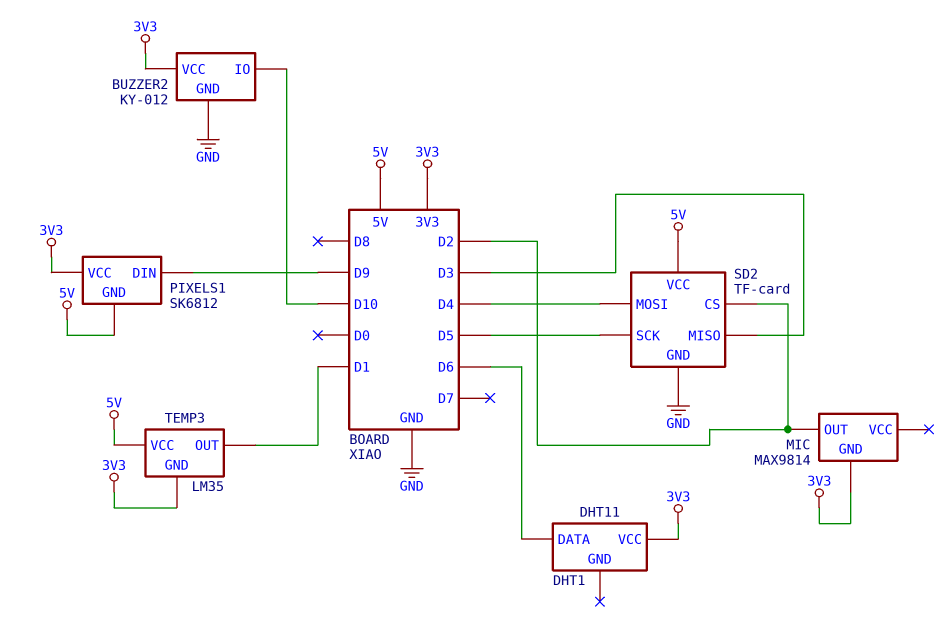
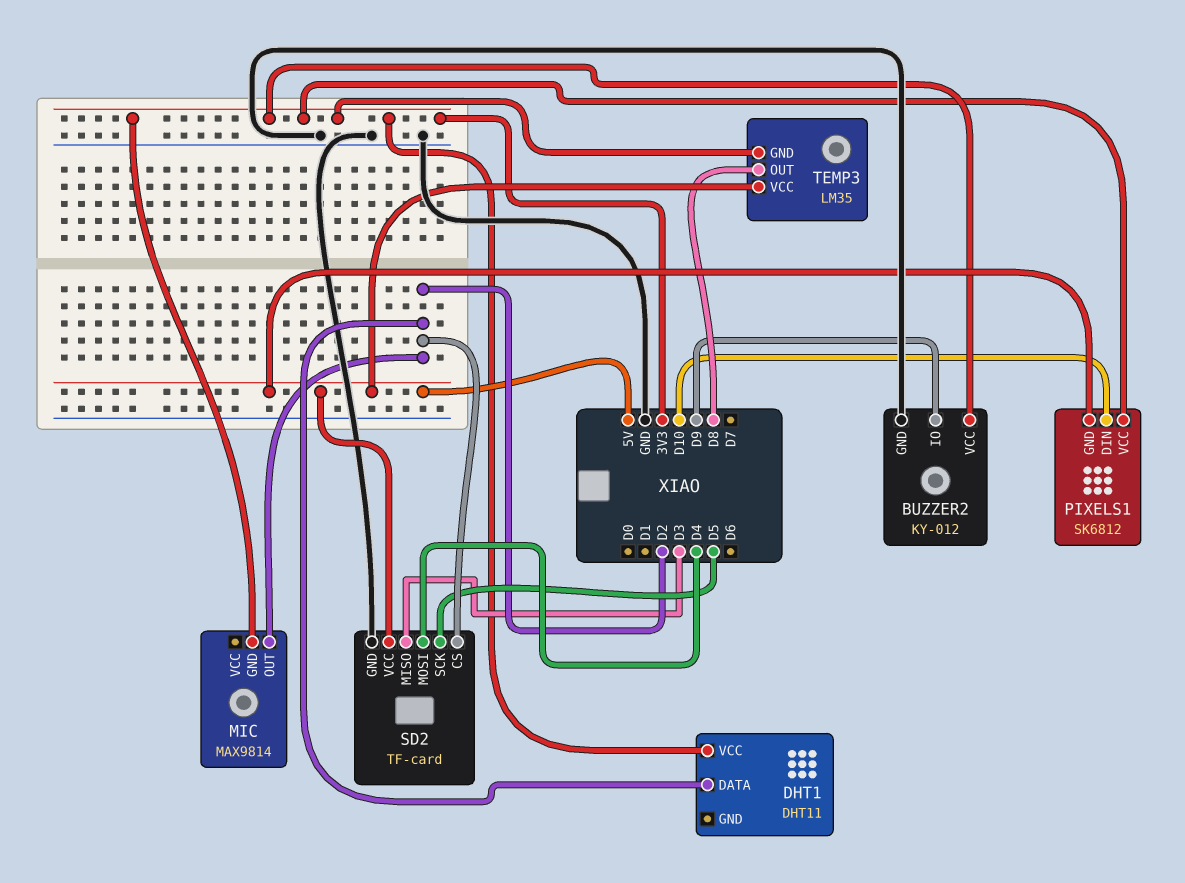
BUZZER2 pin IO: D10 -> D9
DHT1 pin DATA: D6 -> D2
PIXELS1 pin DIN: D9 -> D10
TEMP3 pin OUT: D1 -> D8

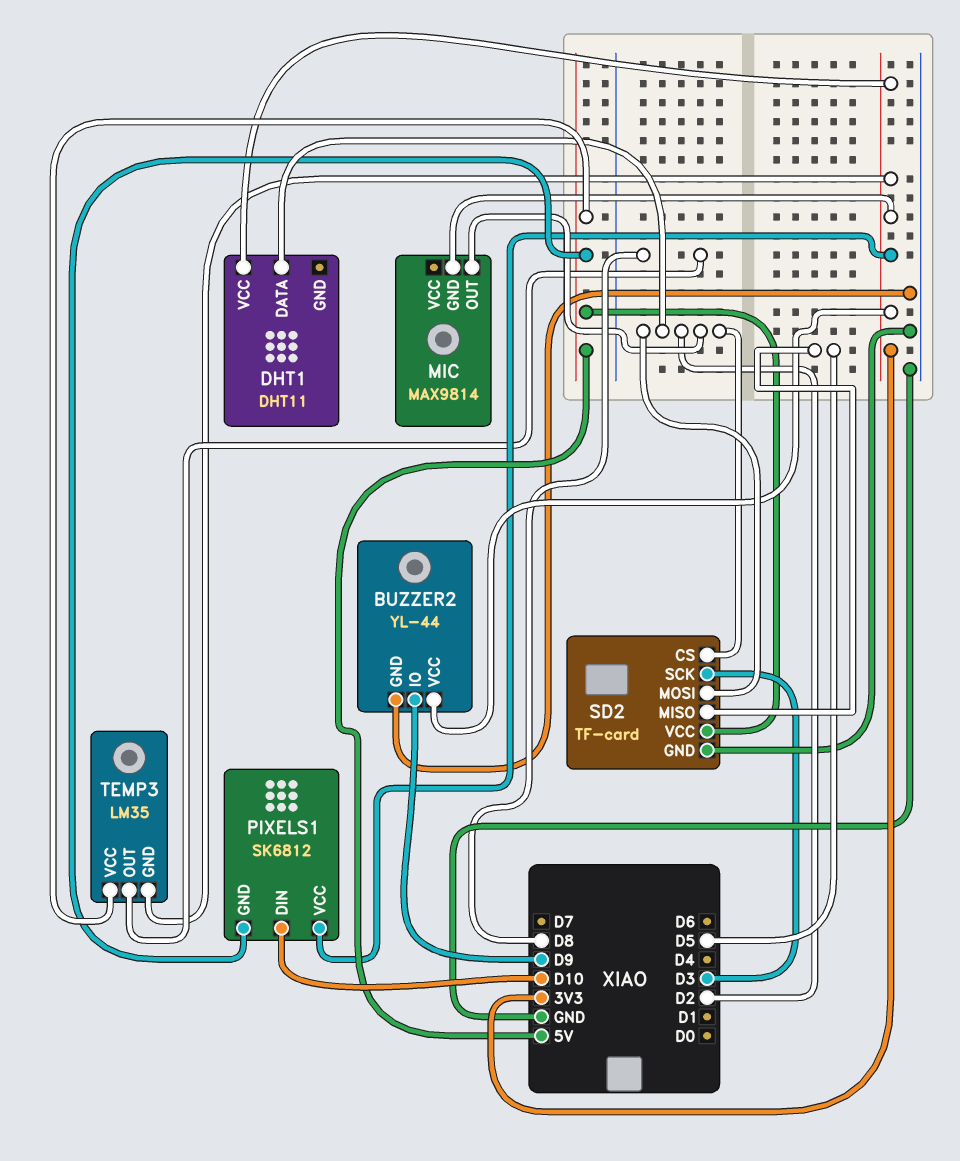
BUZZER2: KY-012 -> YL-44
SD2 pin MISO: D3 -> D5
SD2 pin MOSI: D4 -> D2
SD2 pin SCK: D5 -> D3

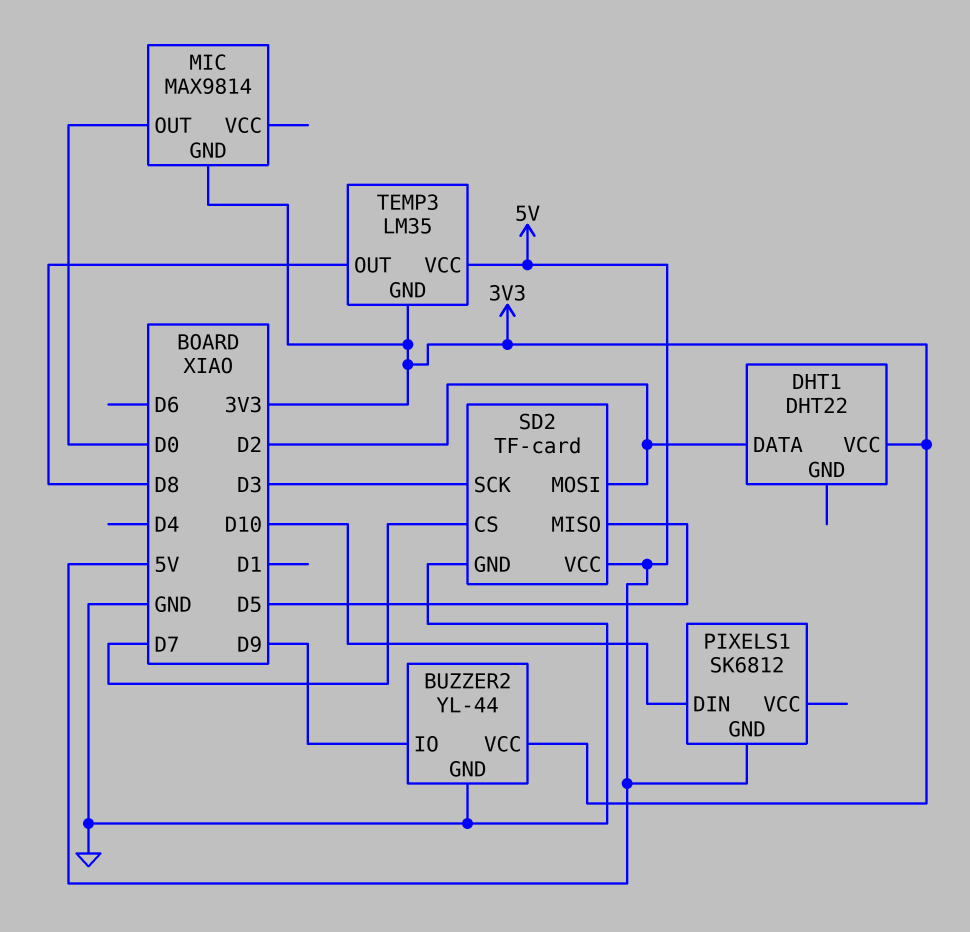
DHT1: DHT11 -> DHT22
MIC pin OUT: D2 -> D0
PIXELS1 pin VCC: 3V3 -> none
SD2 pin CS: D2 -> D7

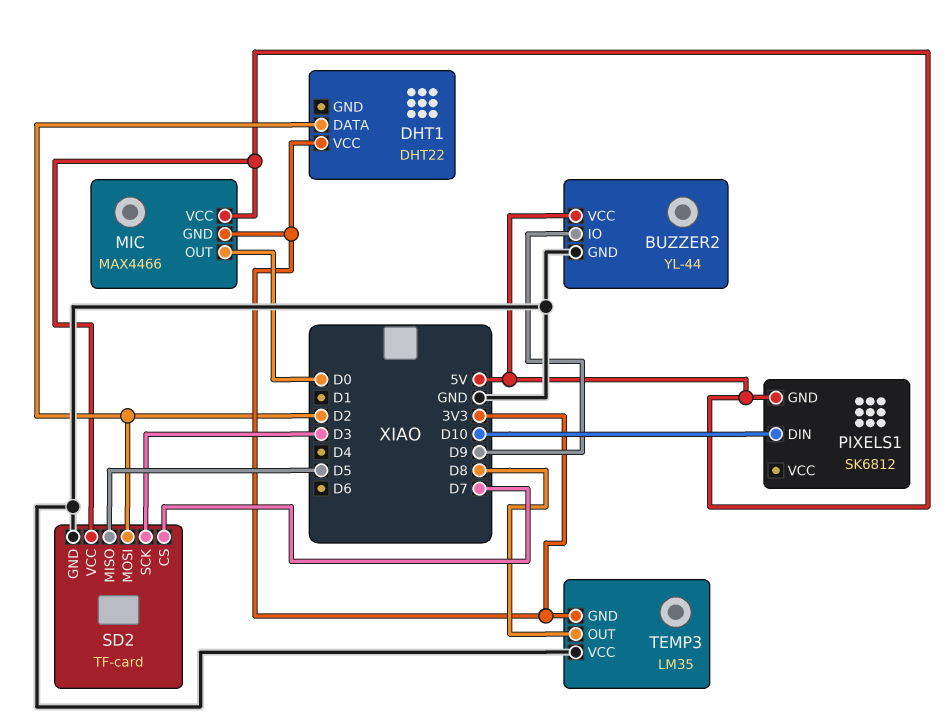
BUZZER2 pin VCC: 3V3 -> 5V
MIC: MAX9814 -> MAX4466
MIC pin VCC: none -> 5V
TEMP3 pin VCC: 5V -> GND

